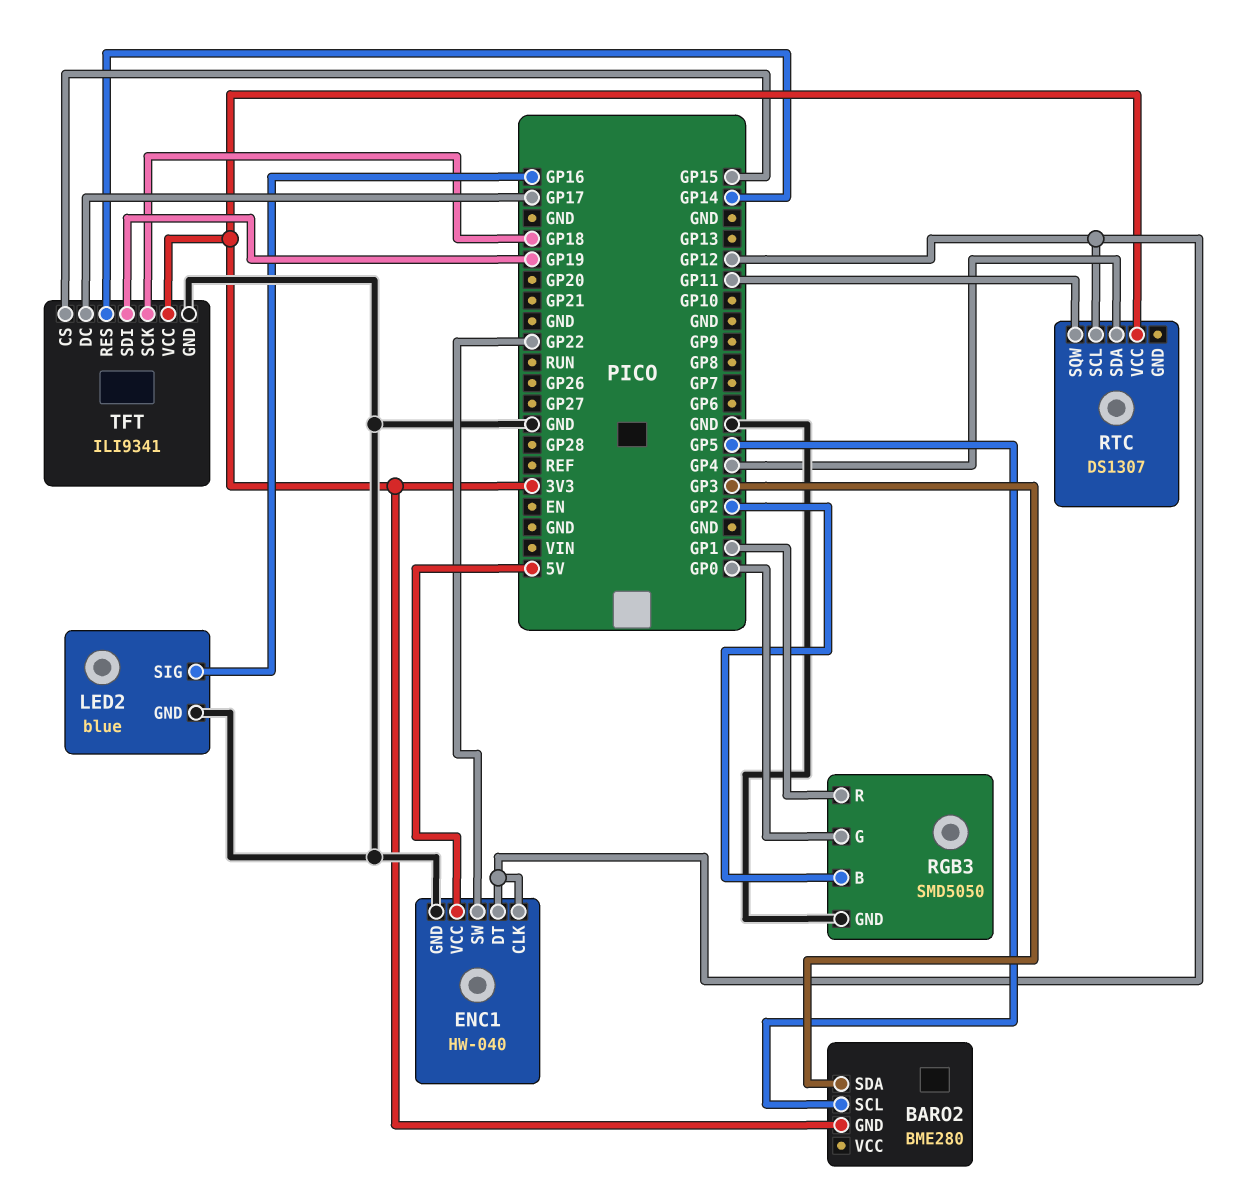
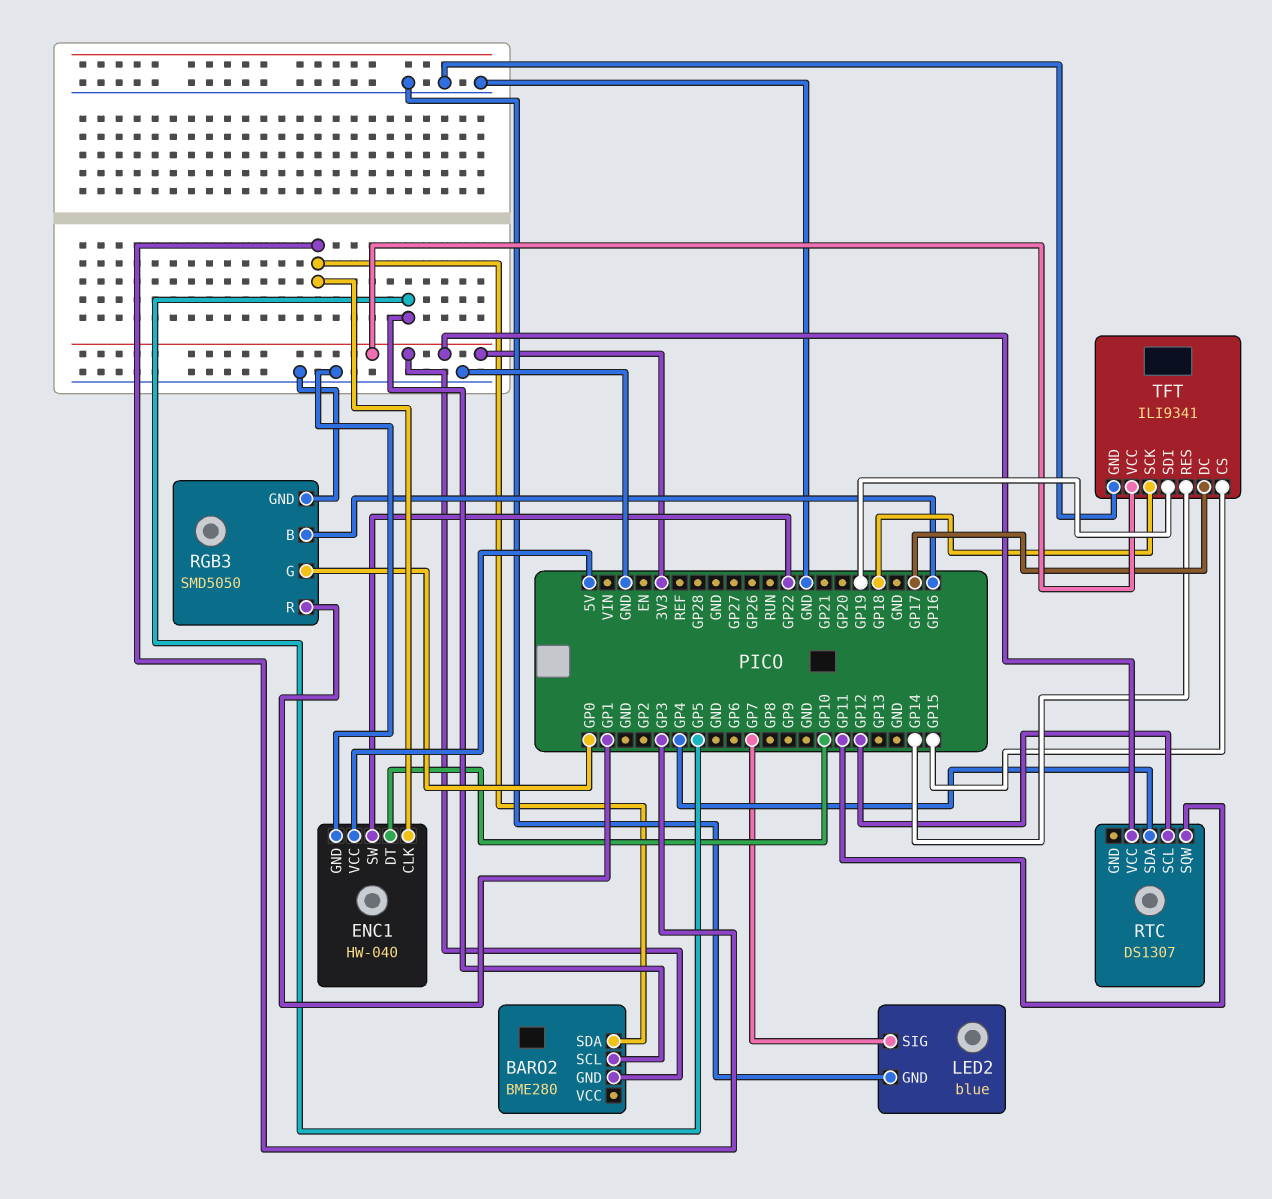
ENC1 pin CLK: GP12 -> GP3
ENC1 pin DT: GP12 -> GP10
LED2 pin SIG: GP16 -> GP7
RGB3 pin B: GP2 -> GP16

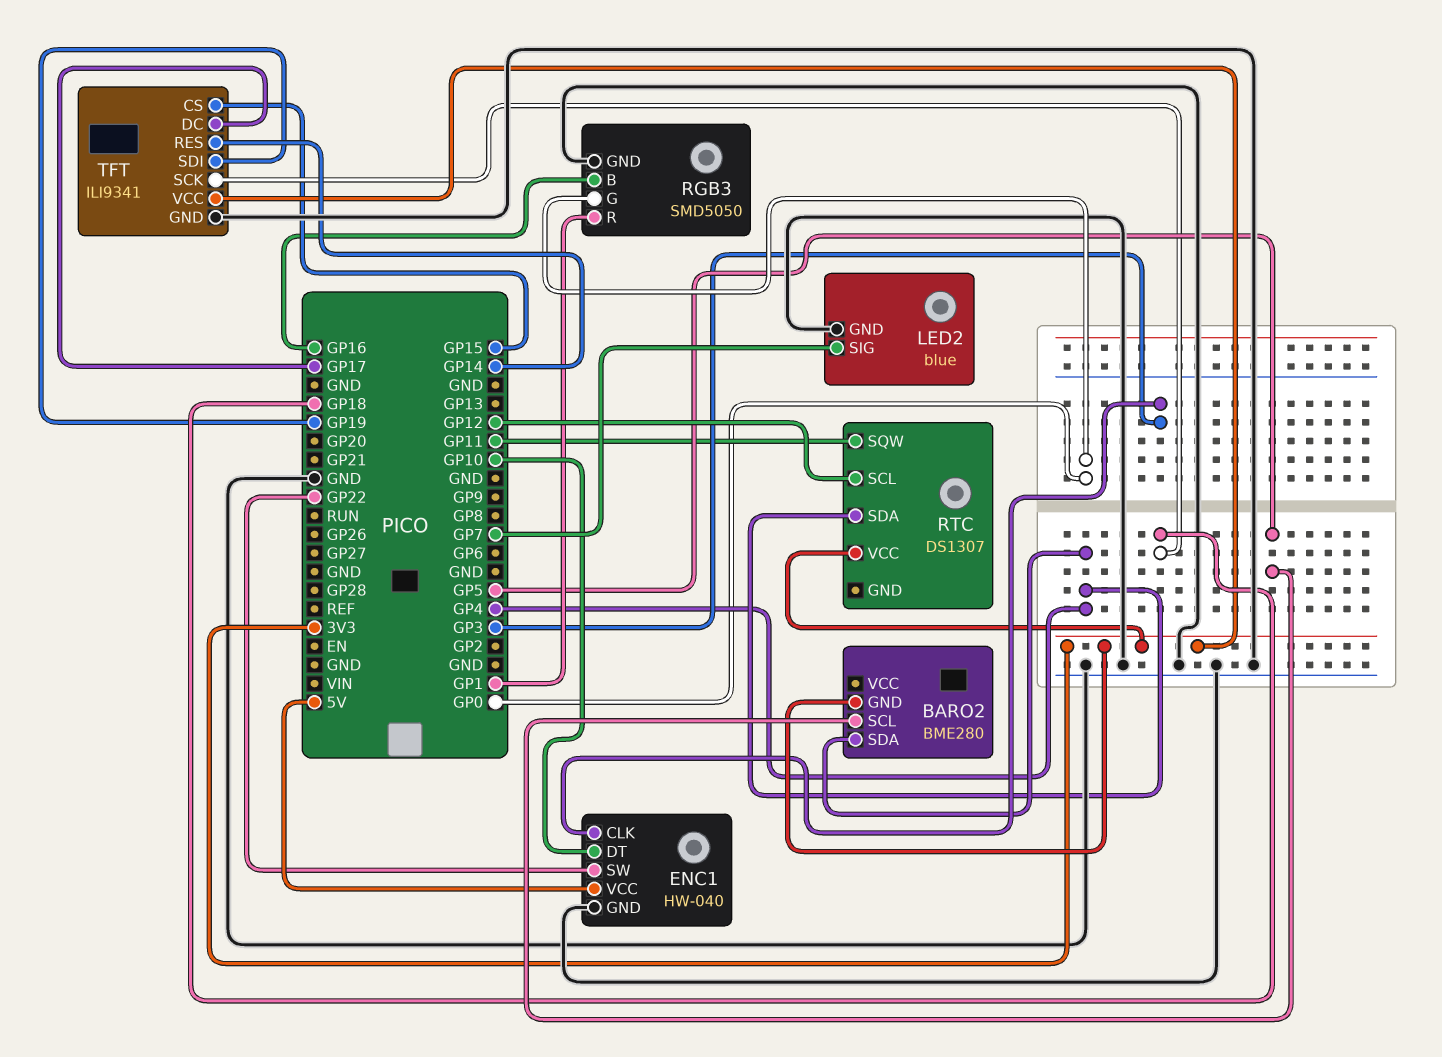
BARO2 pin SDA: GP3 -> GP4

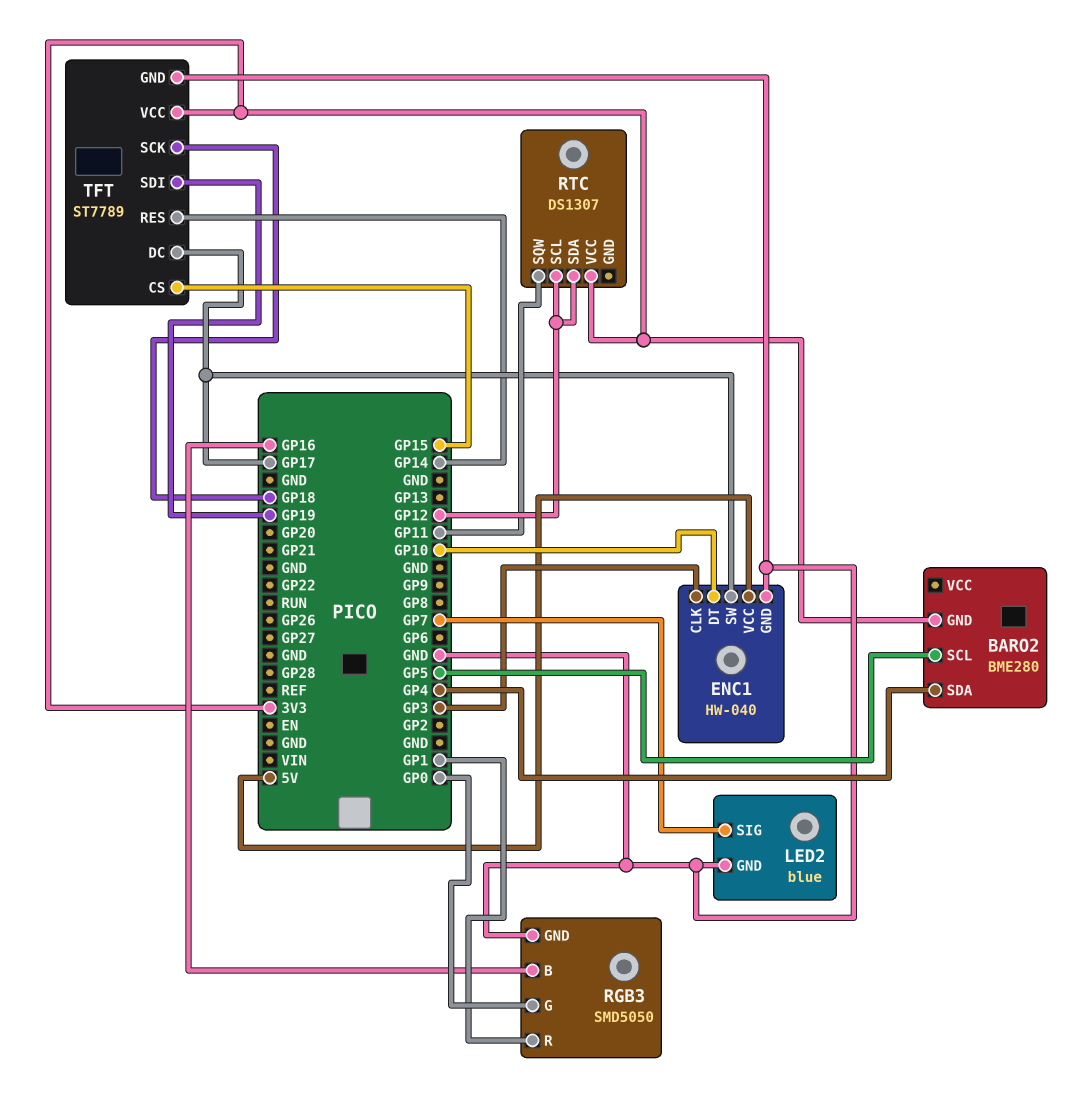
ENC1 pin SW: GP22 -> GP17
RTC pin SDA: GP4 -> GP12
TFT: ILI9341 -> ST7789

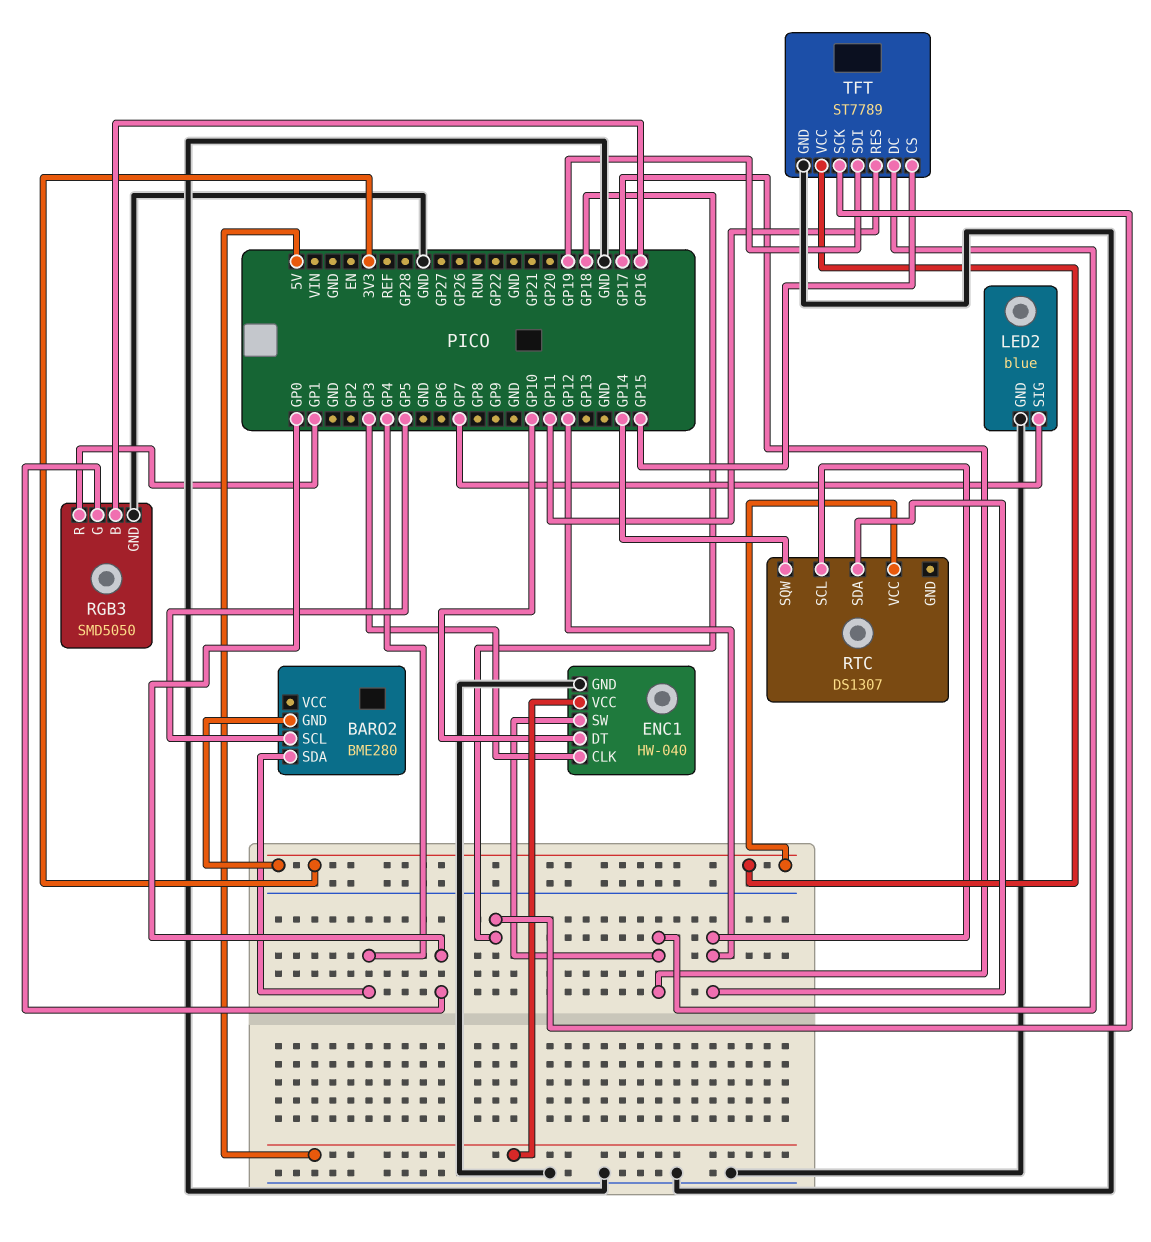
RTC pin SQW: GP11 -> GP14
TFT pin RES: GP14 -> GP11

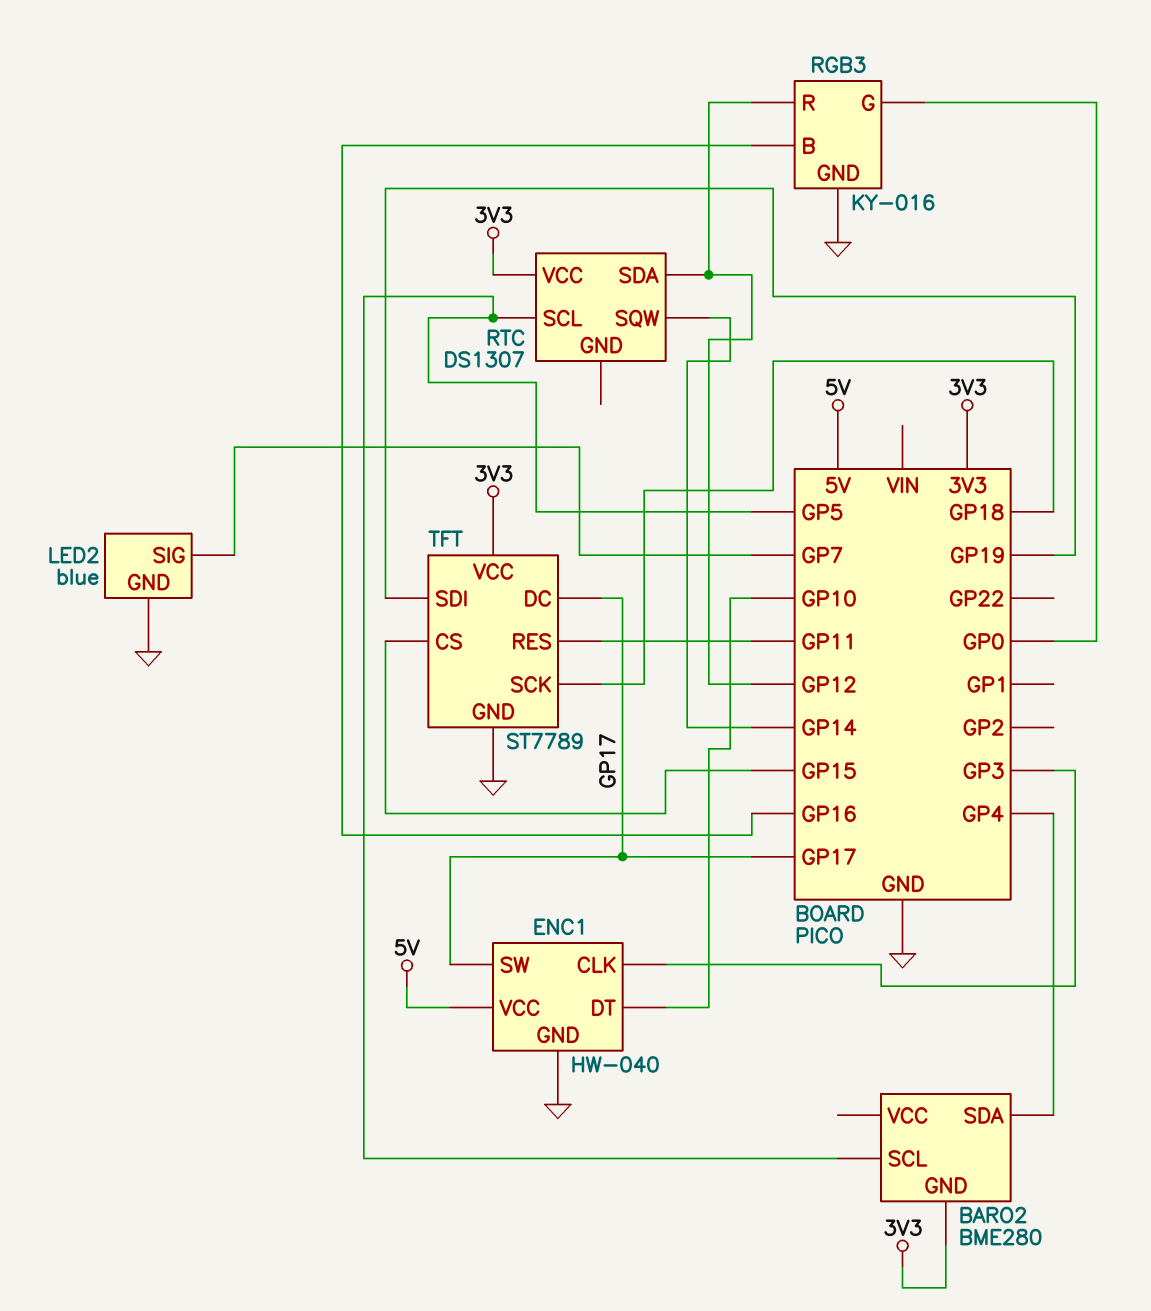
RGB3: SMD5050 -> KY-016
RGB3 pin R: GP1 -> GP12
RTC pin SCL: GP12 -> GP5

